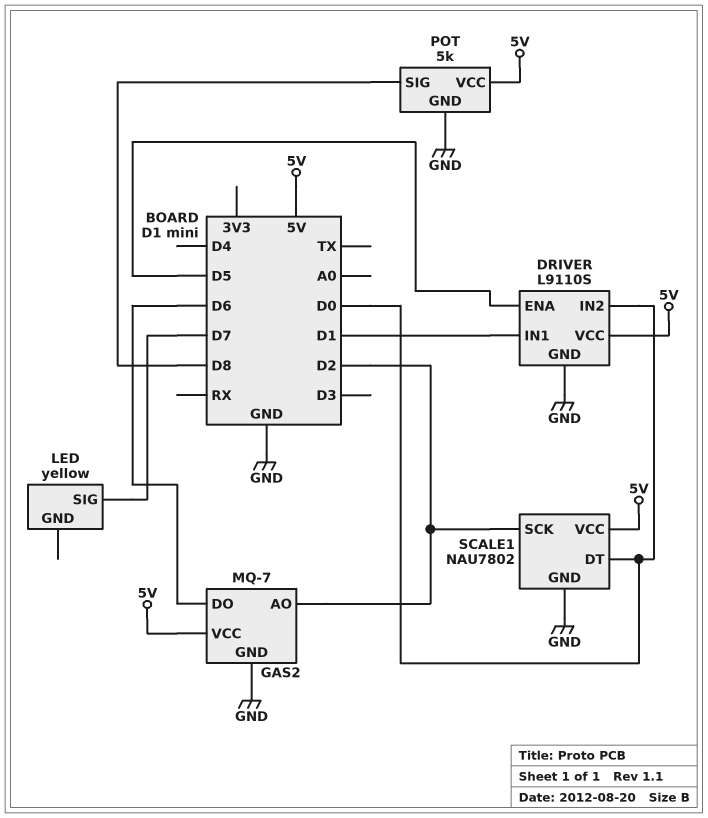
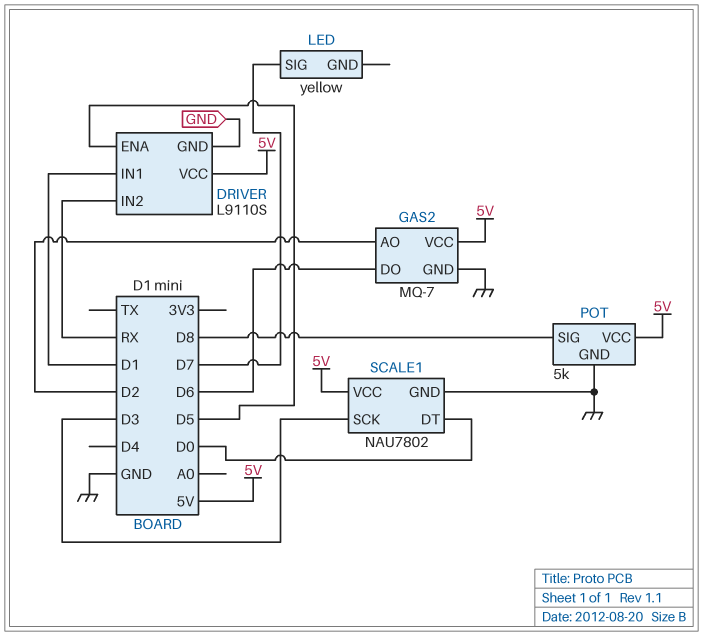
DRIVER pin IN2: D0 -> RX
SCALE1 pin SCK: D2 -> D3

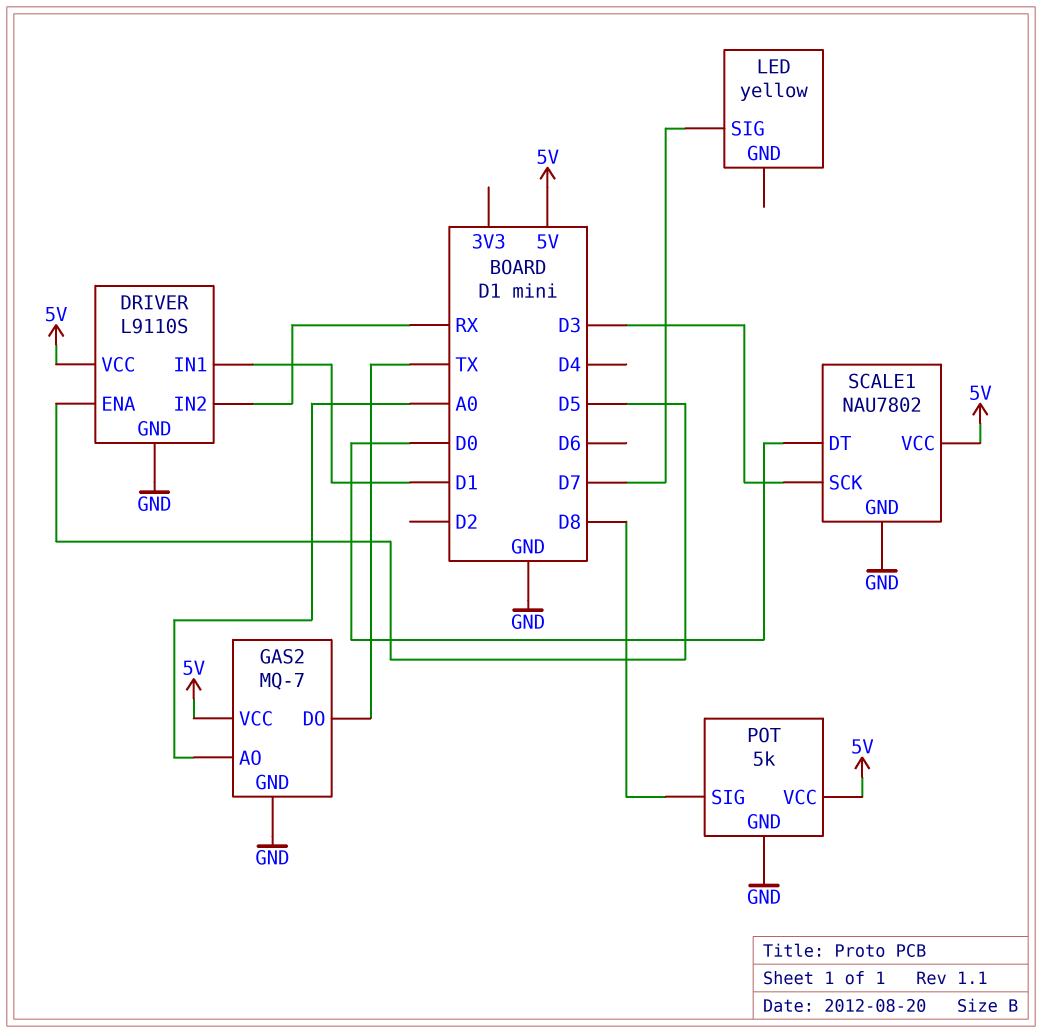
GAS2 pin AO: D2 -> A0
GAS2 pin DO: D6 -> TX

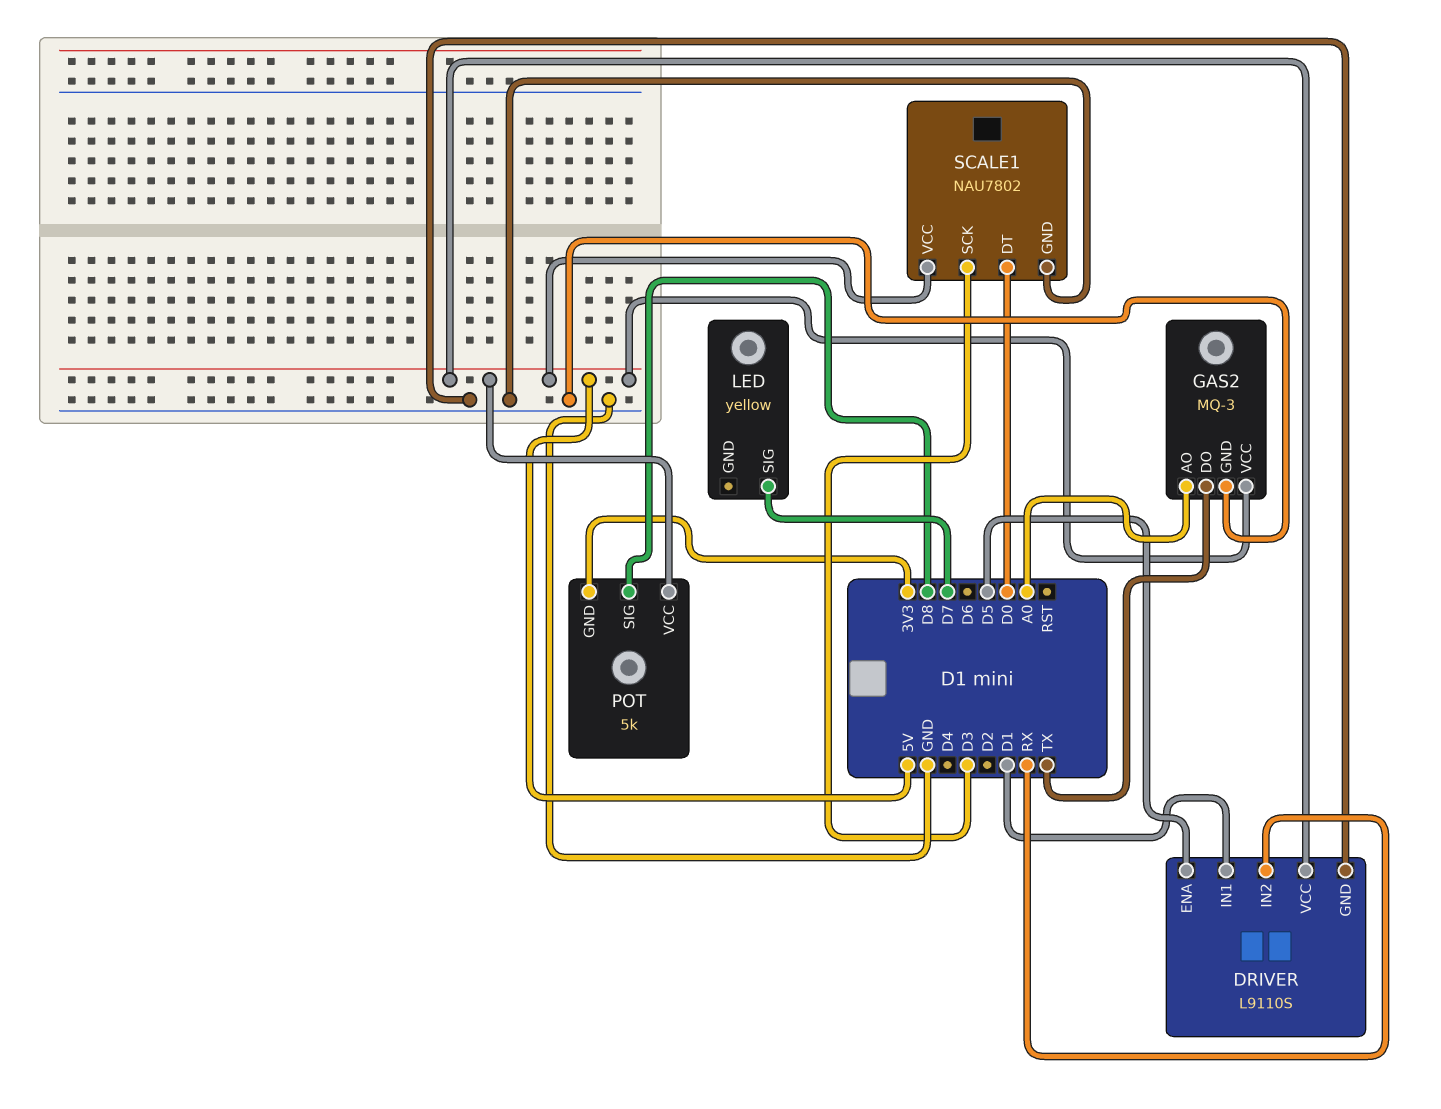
GAS2: MQ-7 -> MQ-3
POT pin GND: GND -> 3V3

